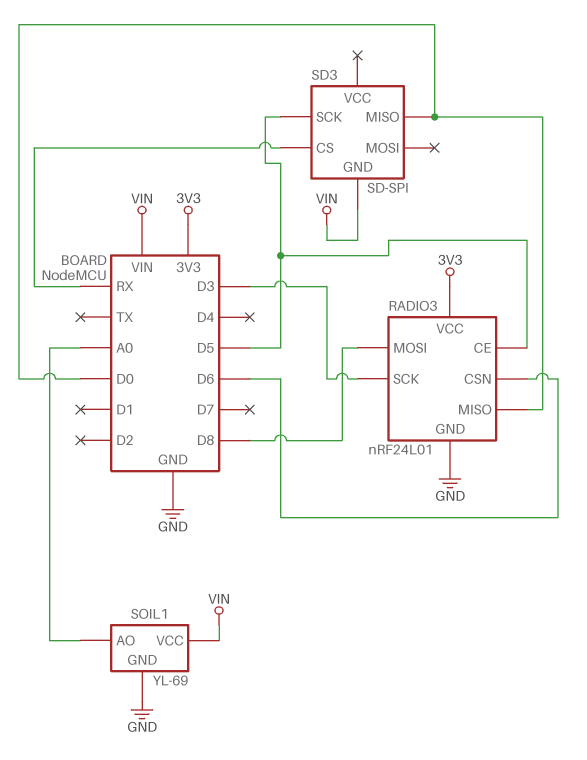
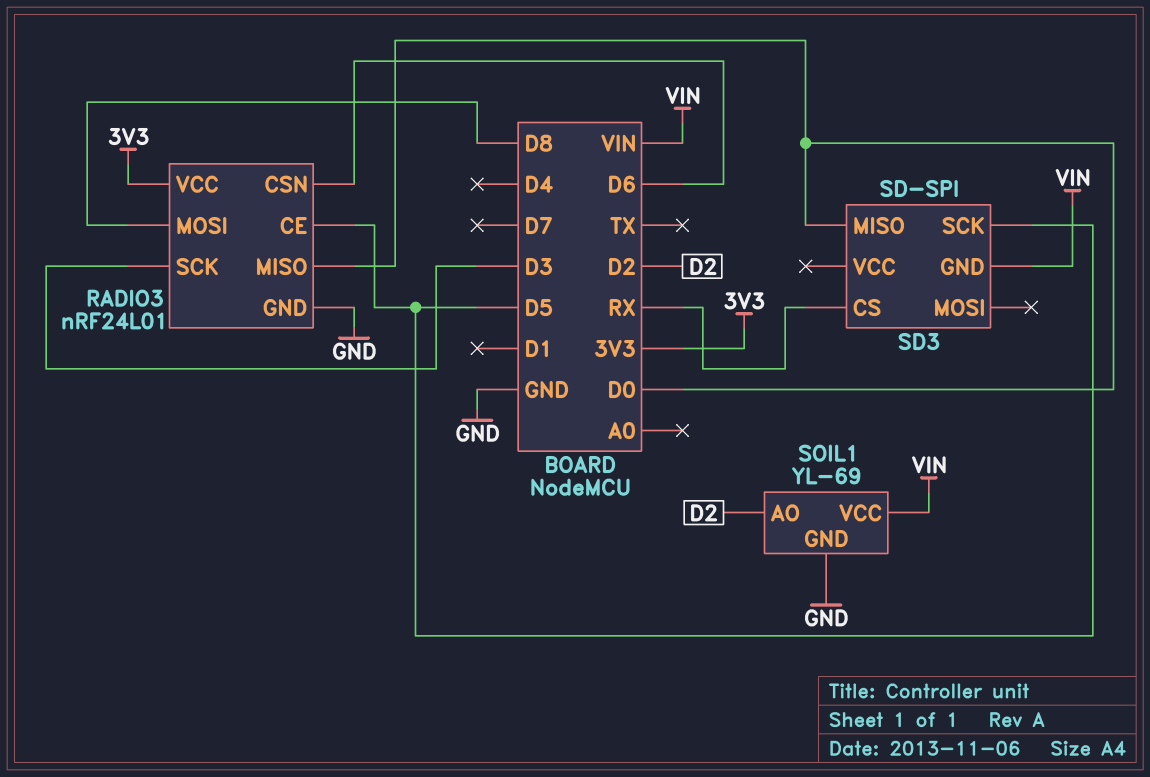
SOIL1 pin AO: A0 -> D2

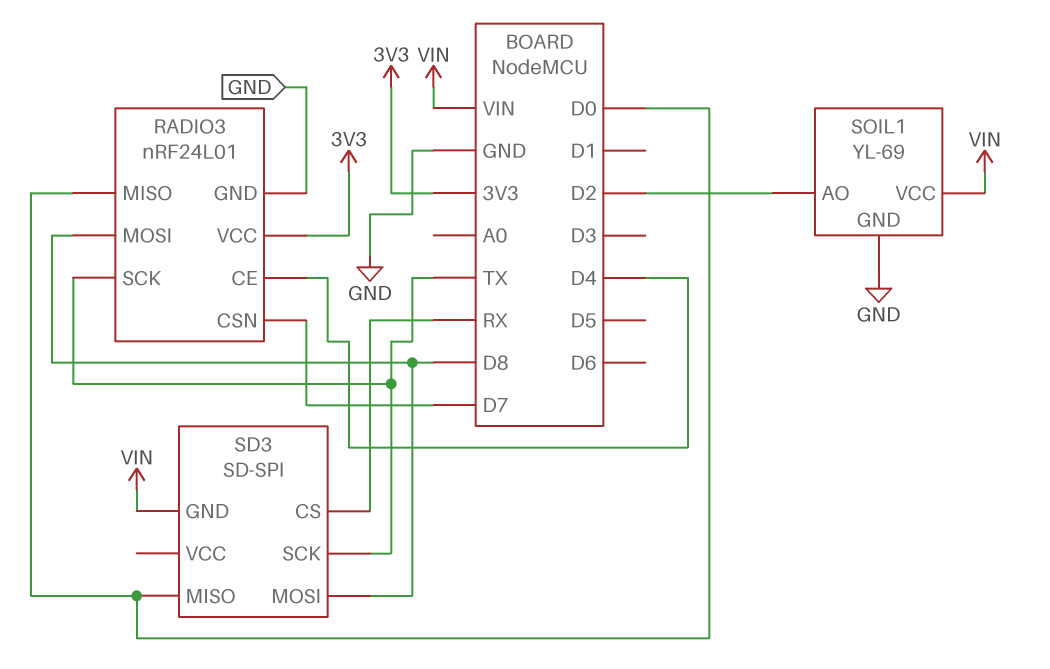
RADIO3 pin CE: D5 -> D4
RADIO3 pin CSN: D6 -> D7
RADIO3 pin SCK: D3 -> TX
SD3 pin MOSI: none -> D8
SD3 pin SCK: D5 -> TX

